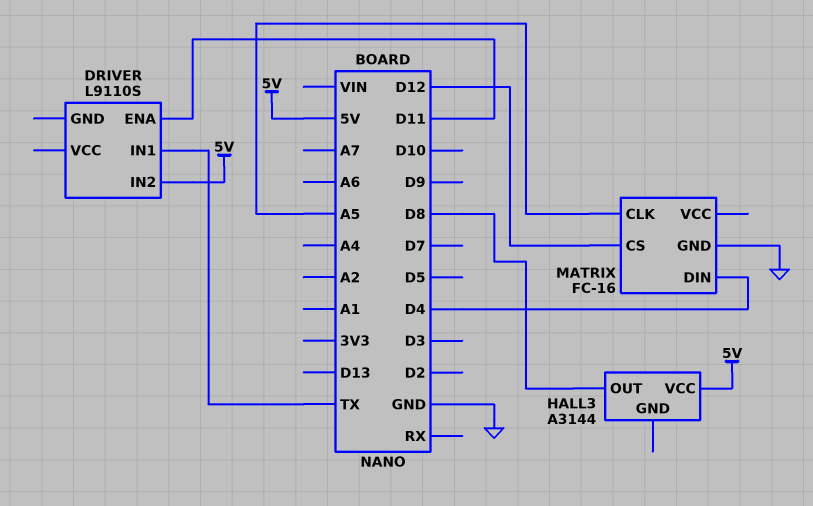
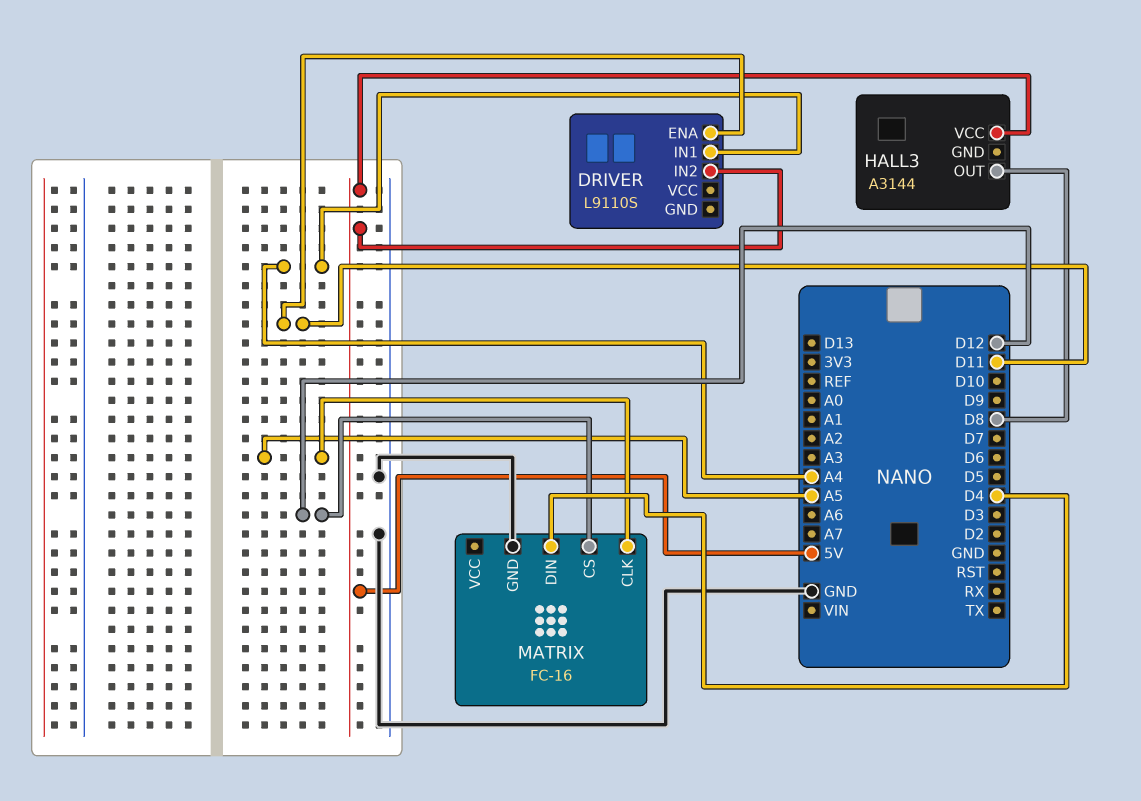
DRIVER pin IN1: TX -> A4

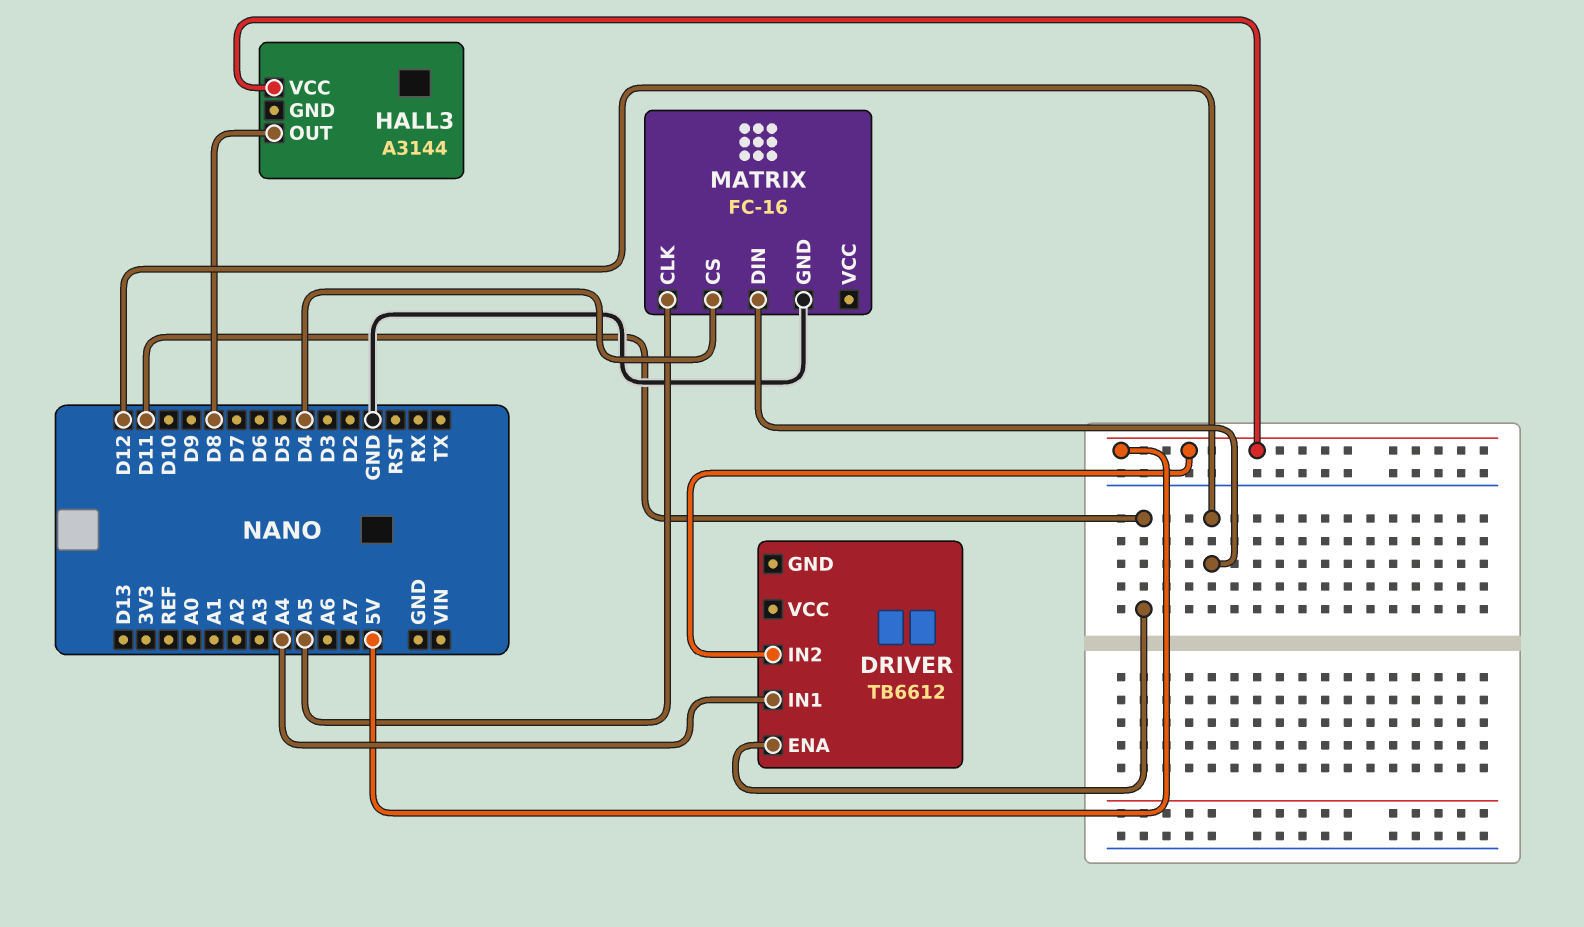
DRIVER: L9110S -> TB6612
MATRIX pin CS: D12 -> D4
MATRIX pin DIN: D4 -> D12

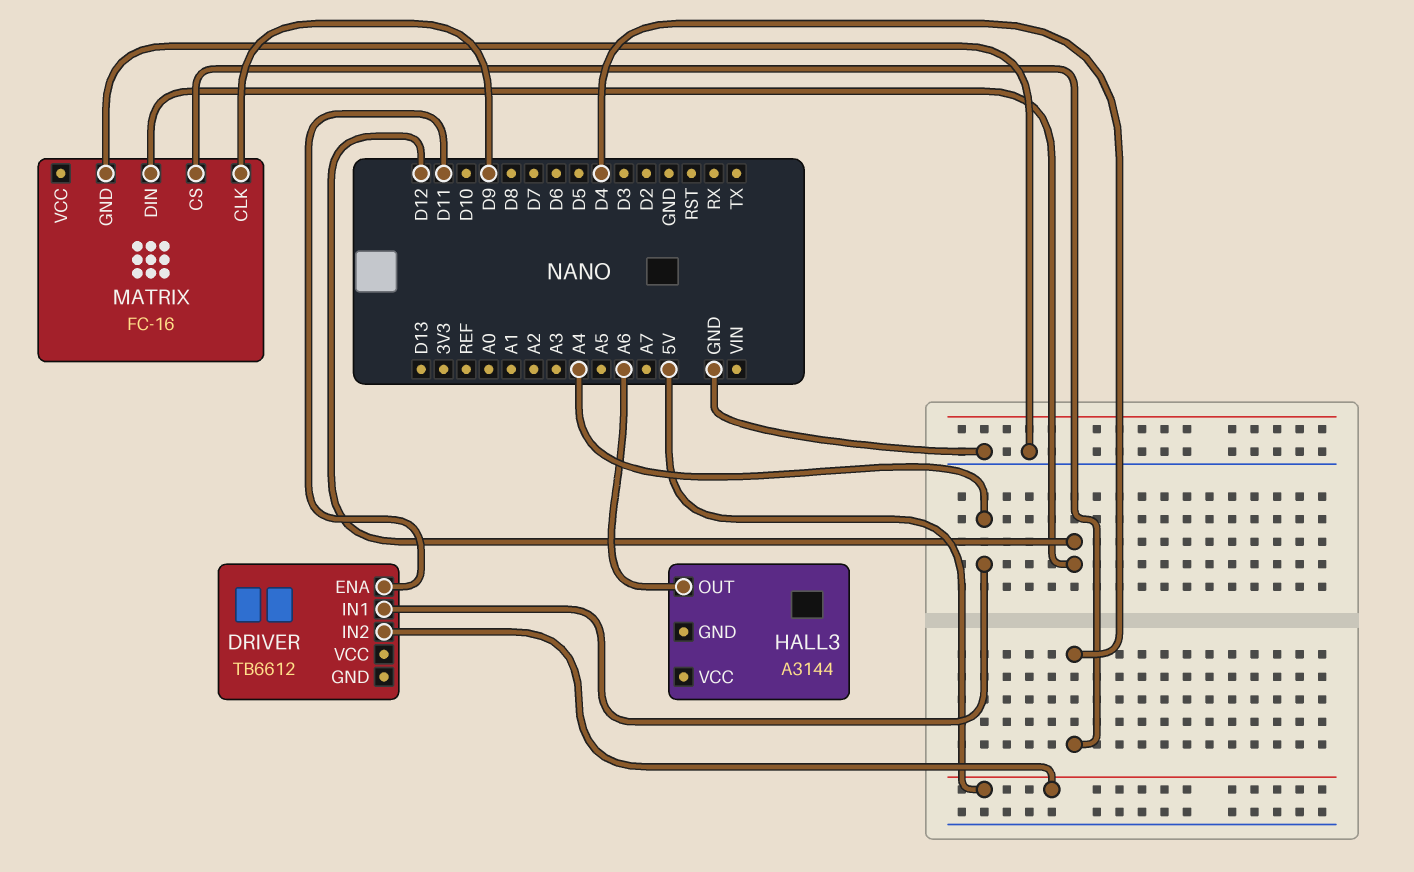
HALL3 pin OUT: D8 -> A6
HALL3 pin VCC: 5V -> none
MATRIX pin CLK: A5 -> D9

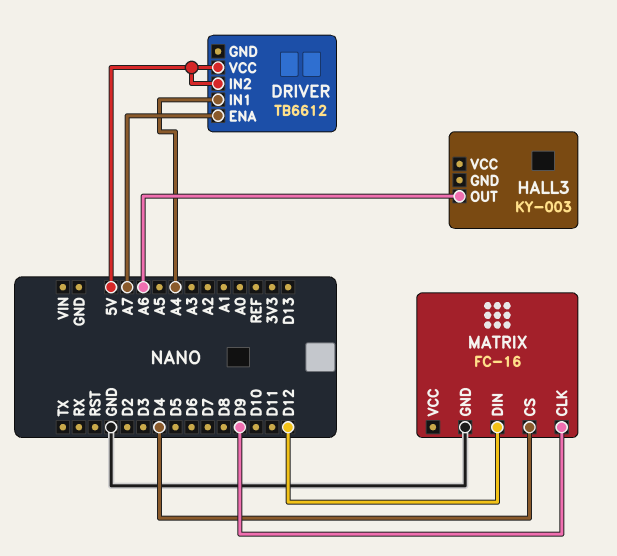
DRIVER pin ENA: D11 -> A7
DRIVER pin VCC: none -> 5V
HALL3: A3144 -> KY-003

